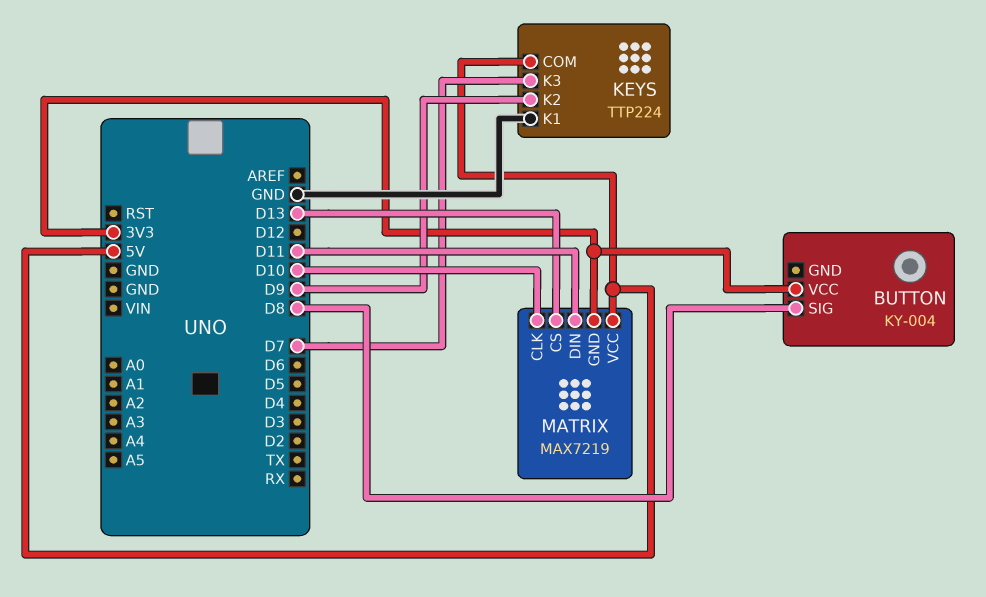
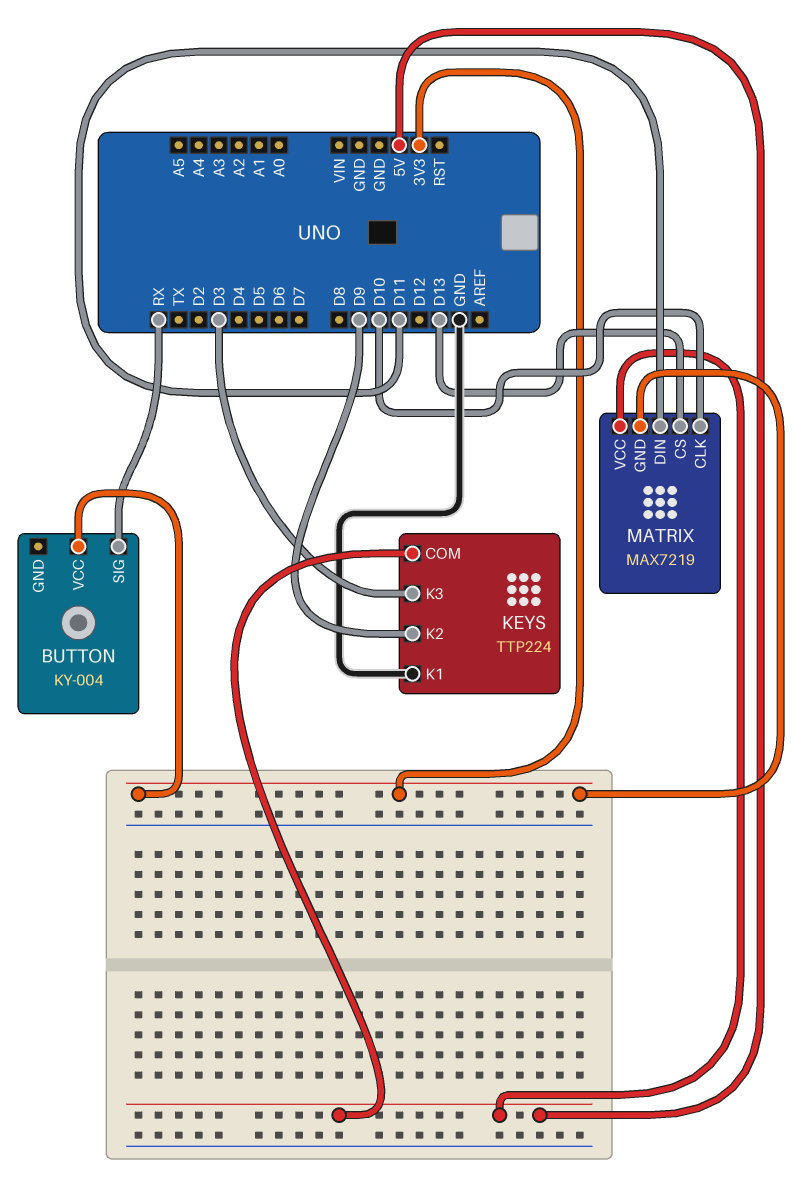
BUTTON pin SIG: D8 -> RX
KEYS pin K3: D7 -> D3

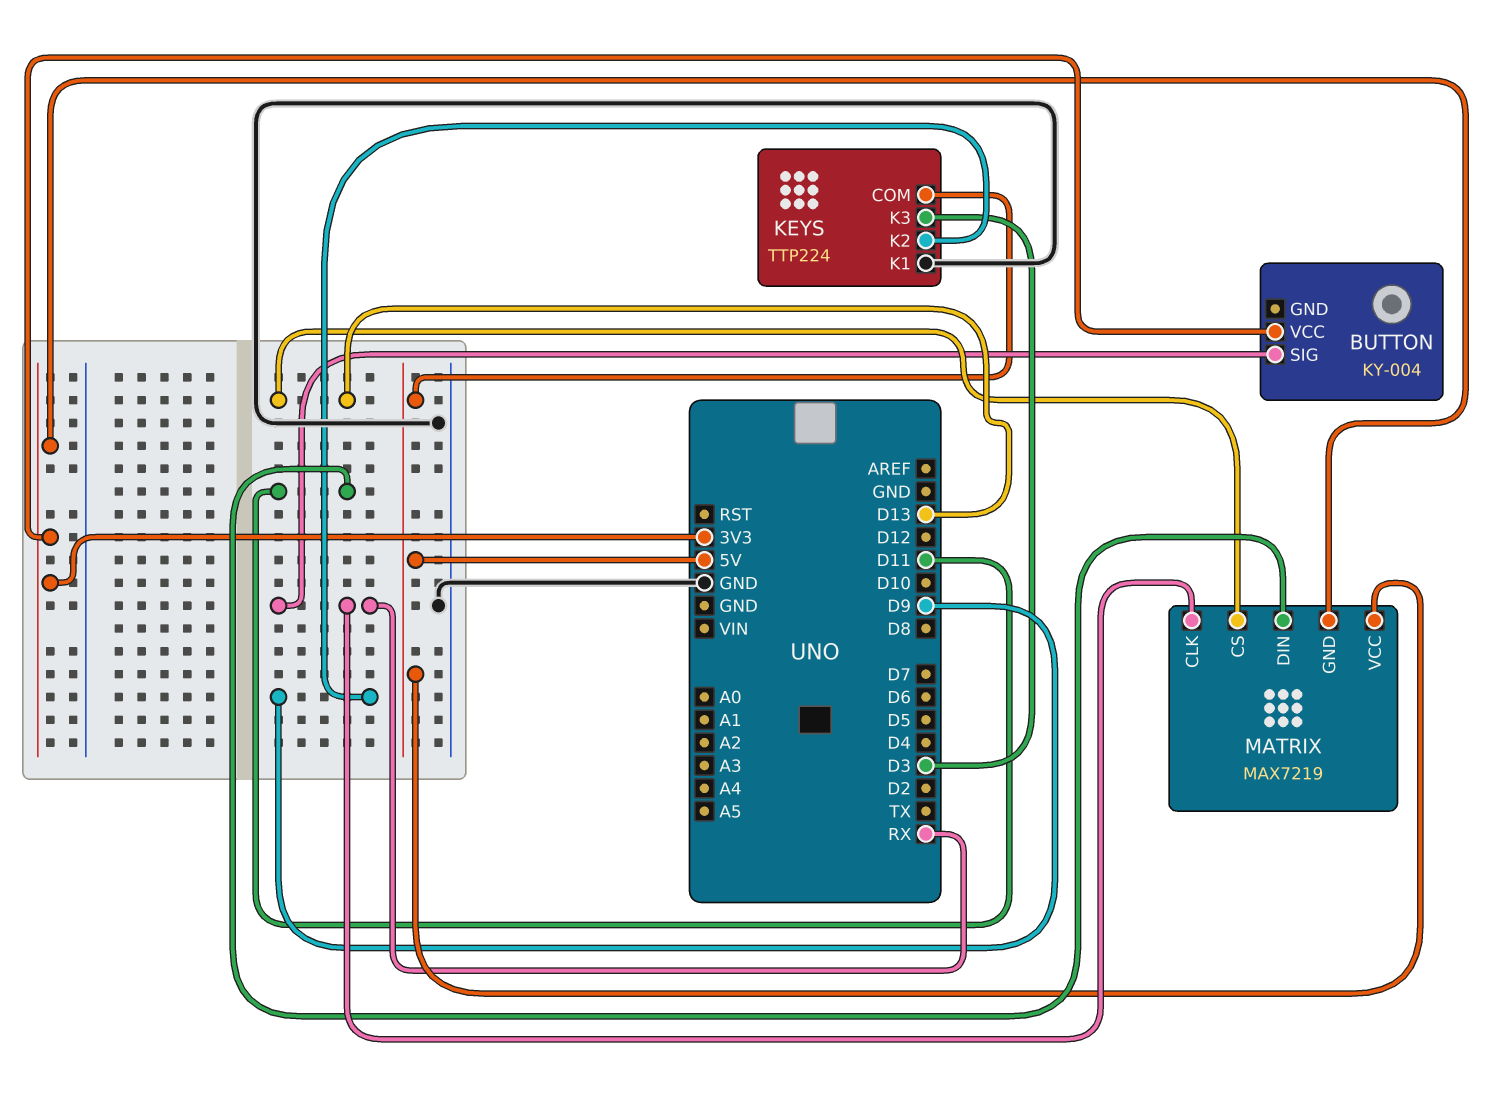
MATRIX pin CLK: D10 -> RX

